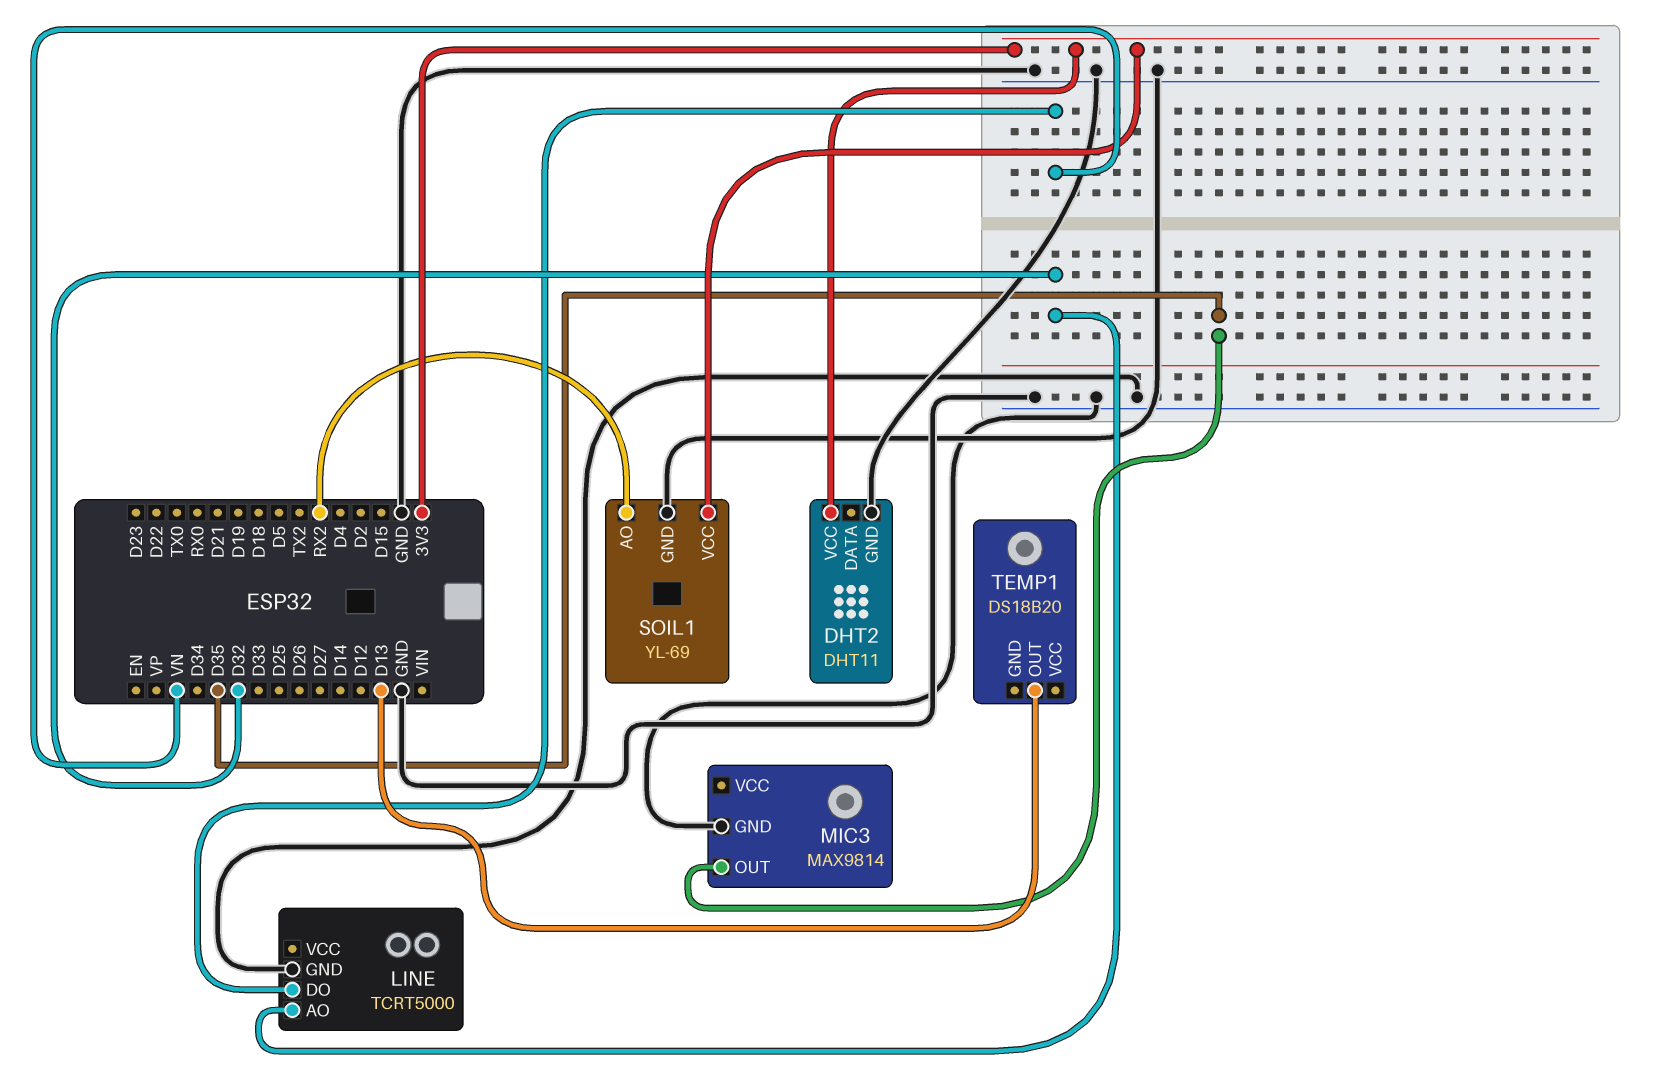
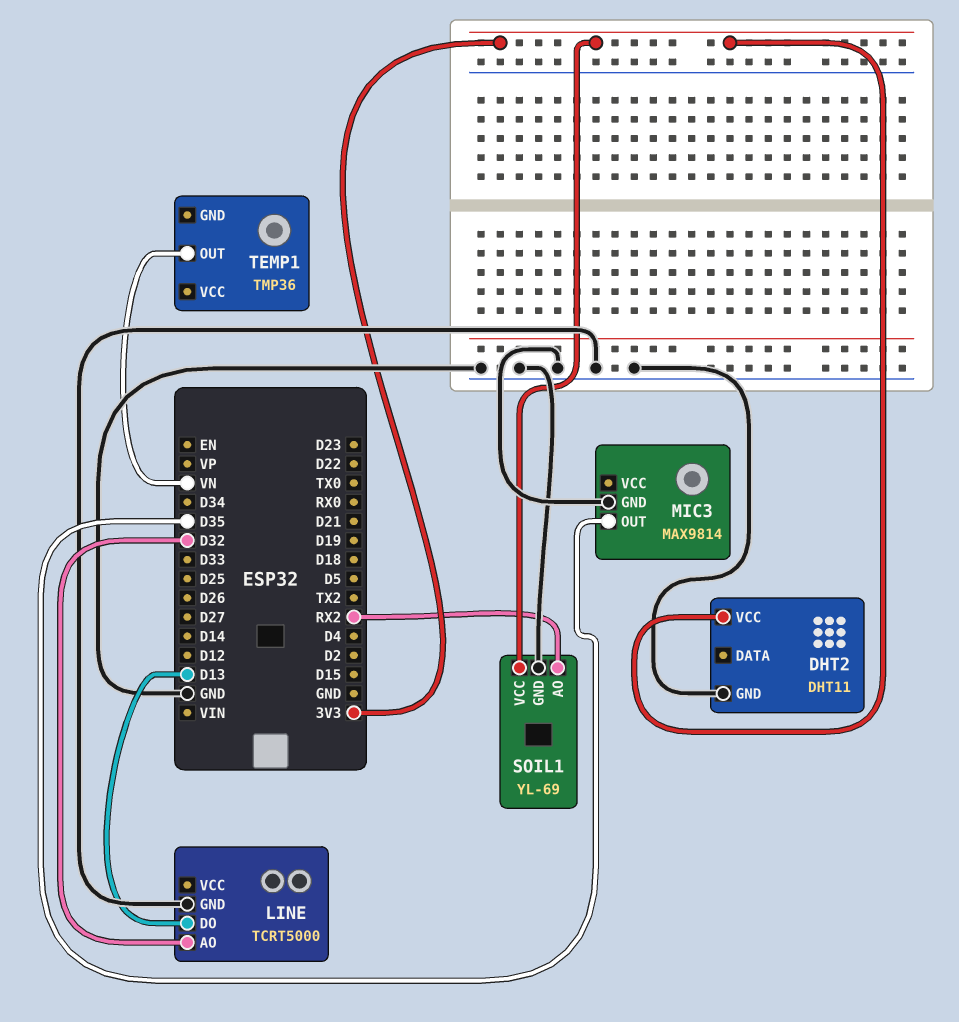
LINE pin DO: VN -> D13
TEMP1: DS18B20 -> TMP36
TEMP1 pin OUT: D13 -> VN

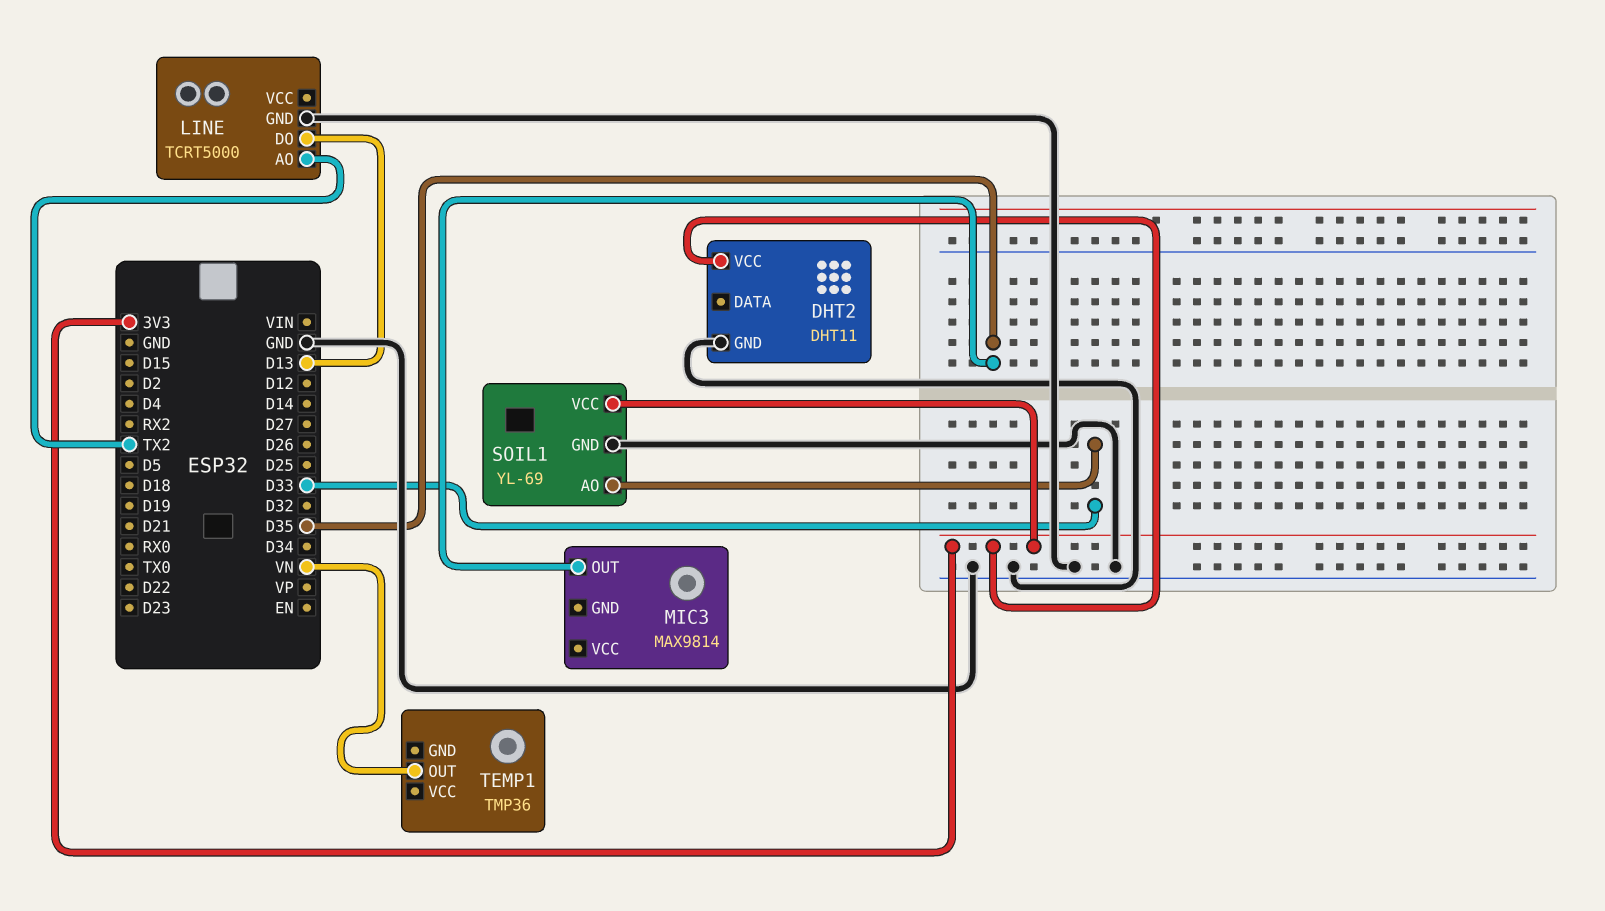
LINE pin AO: D32 -> TX2
MIC3 pin GND: GND -> none
SOIL1 pin AO: RX2 -> D33

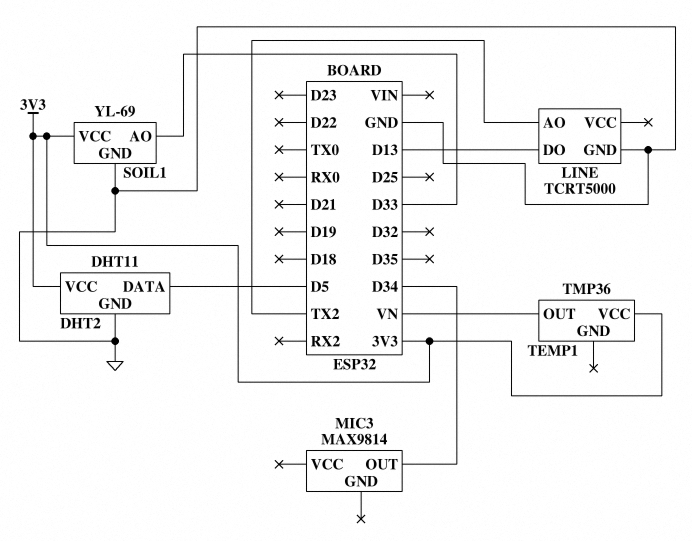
DHT2 pin DATA: none -> D5
MIC3 pin OUT: D35 -> D34
TEMP1 pin VCC: none -> 3V3

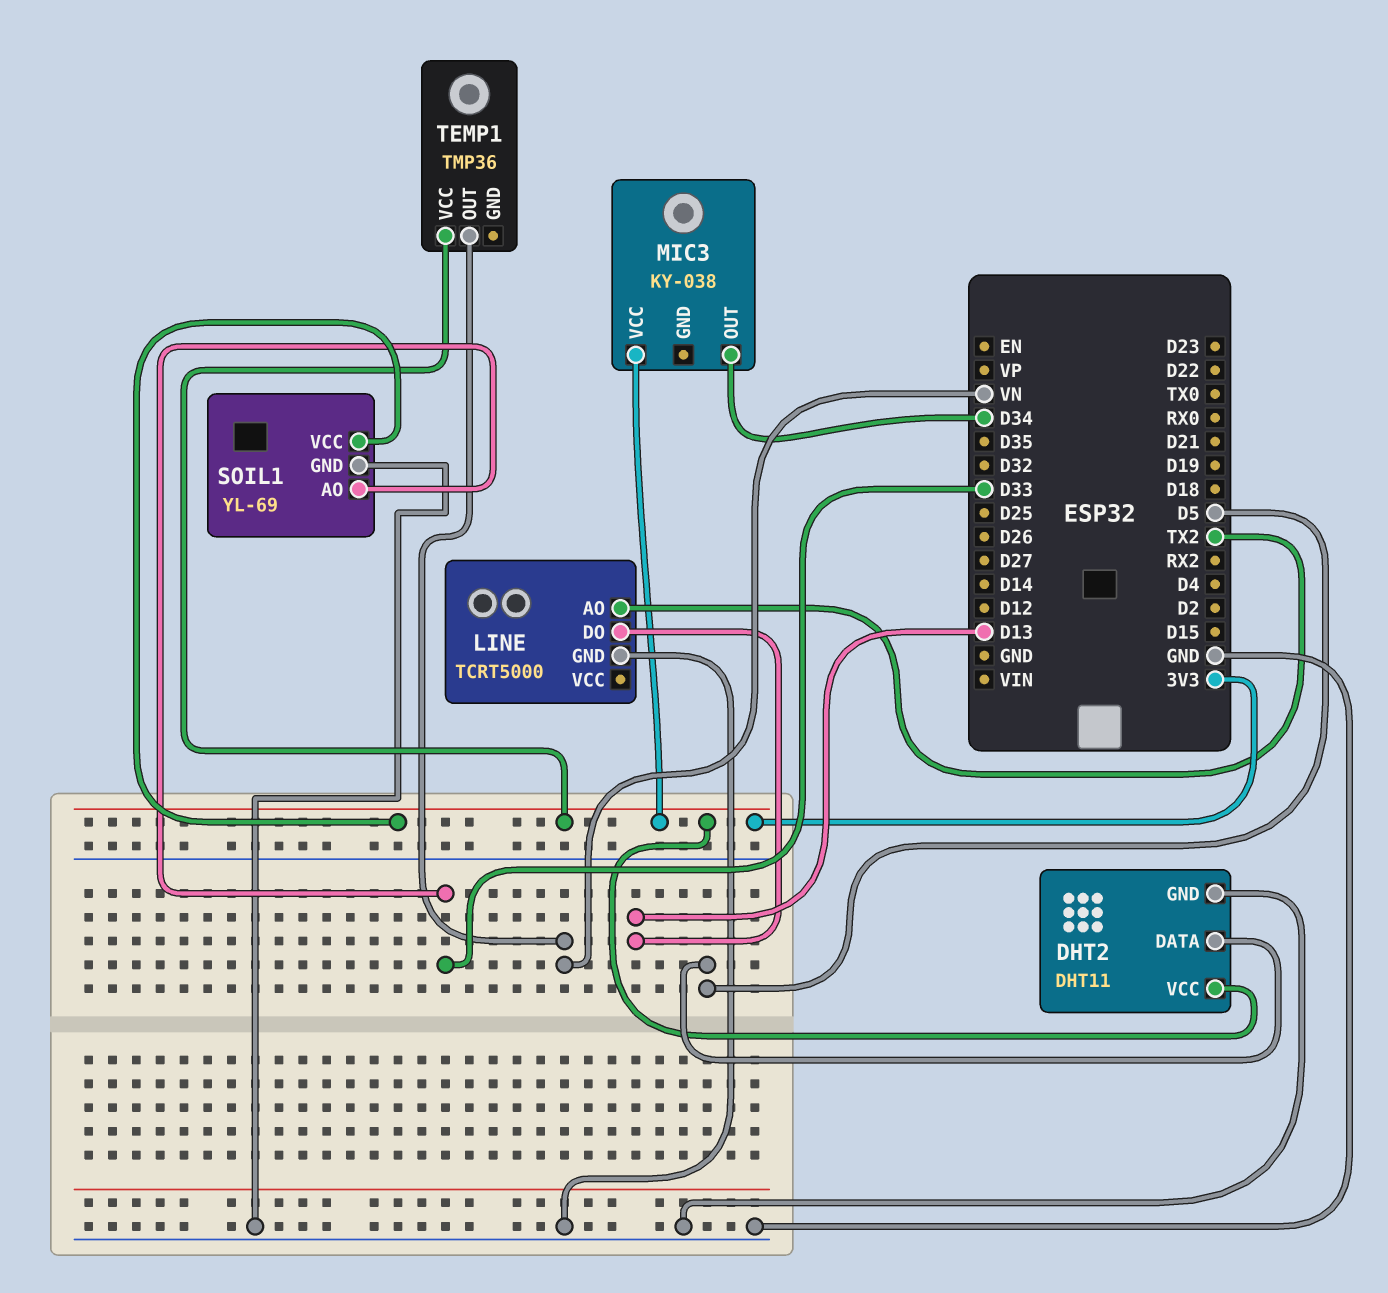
MIC3: MAX9814 -> KY-038
MIC3 pin VCC: none -> 3V3

